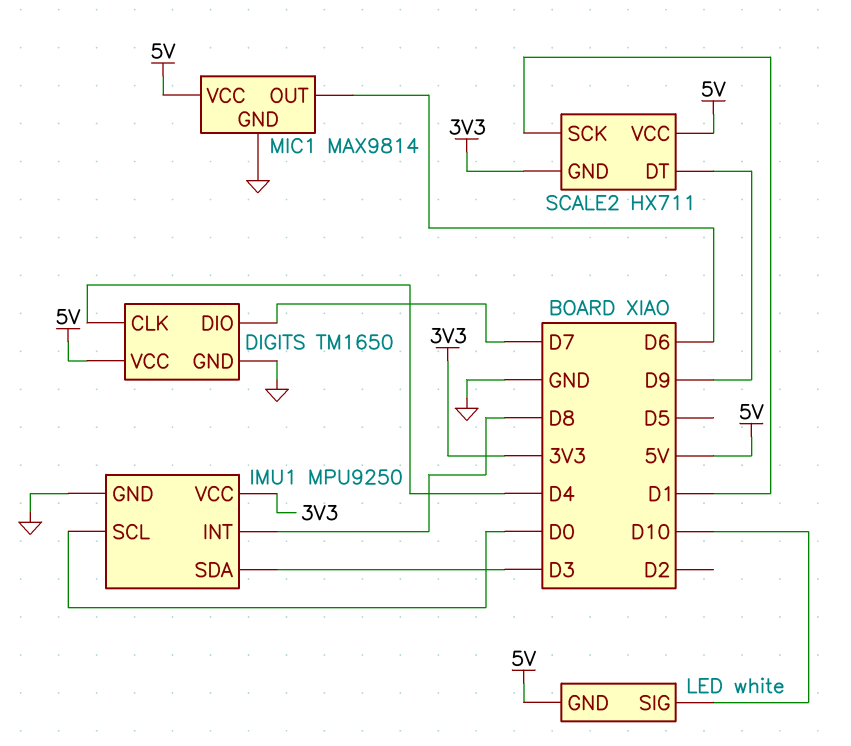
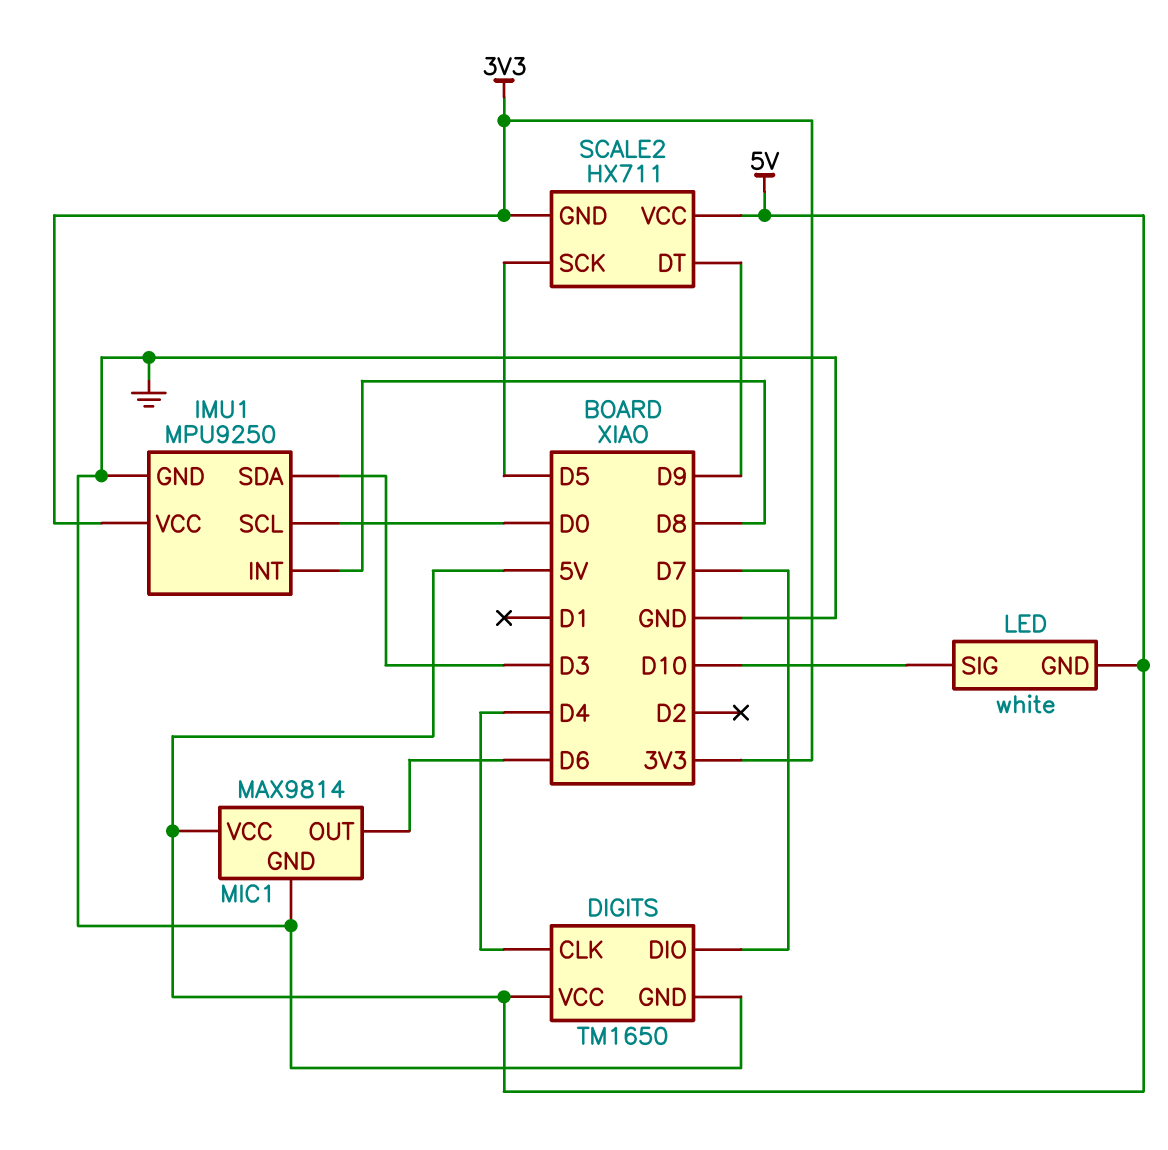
SCALE2 pin SCK: D1 -> D5

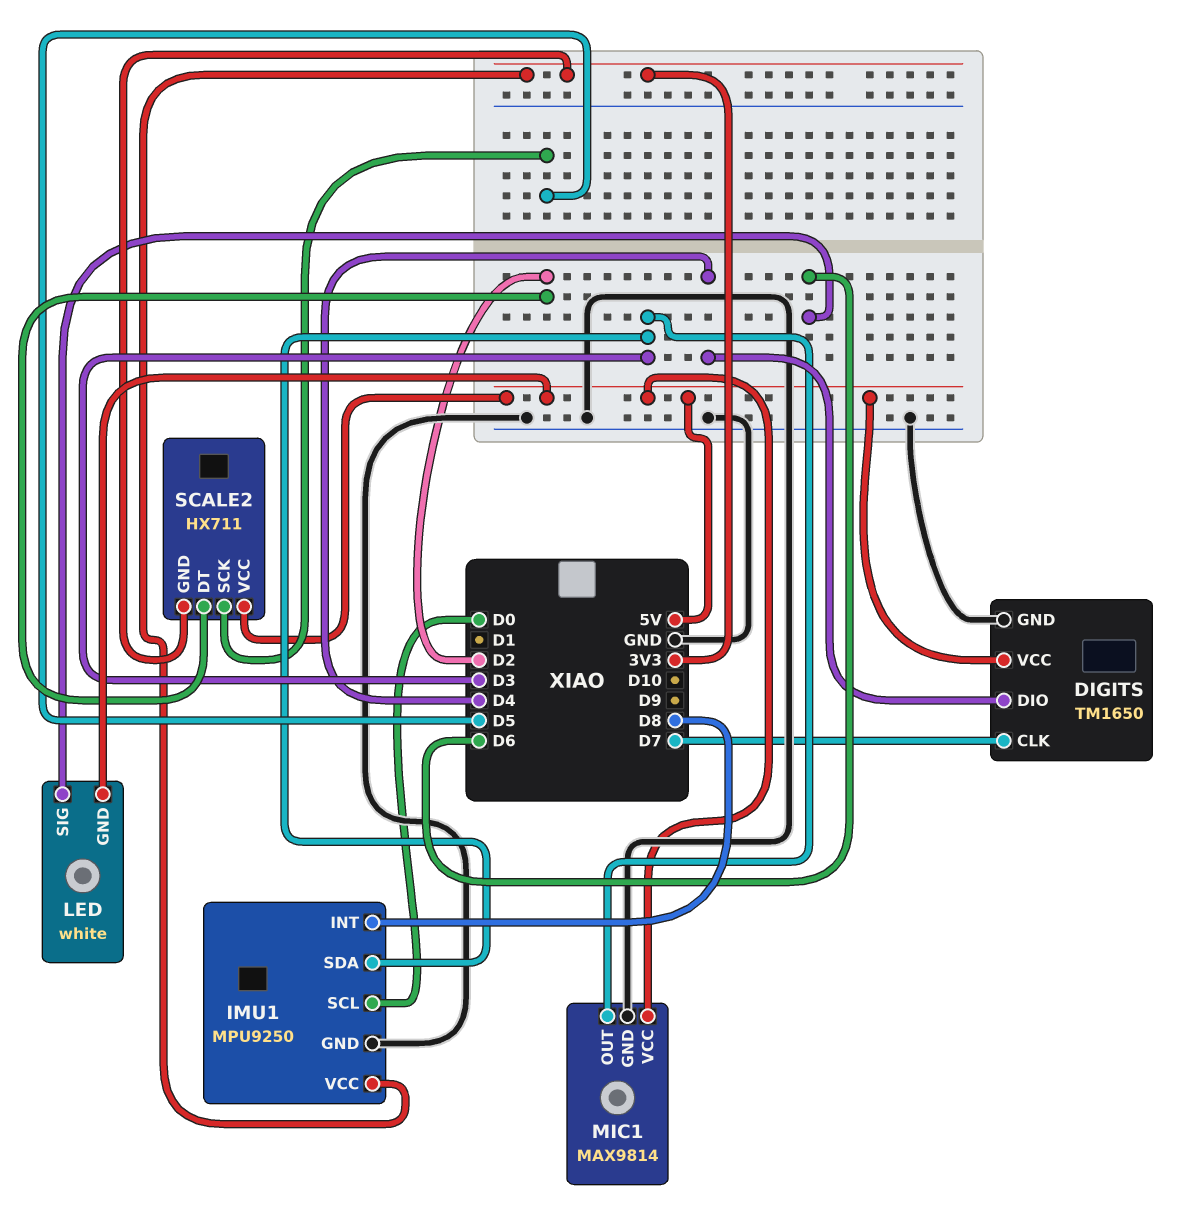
DIGITS pin CLK: D4 -> D7
DIGITS pin DIO: D7 -> D4
LED pin SIG: D10 -> D6
MIC1 pin OUT: D6 -> D3
SCALE2 pin DT: D9 -> D2

